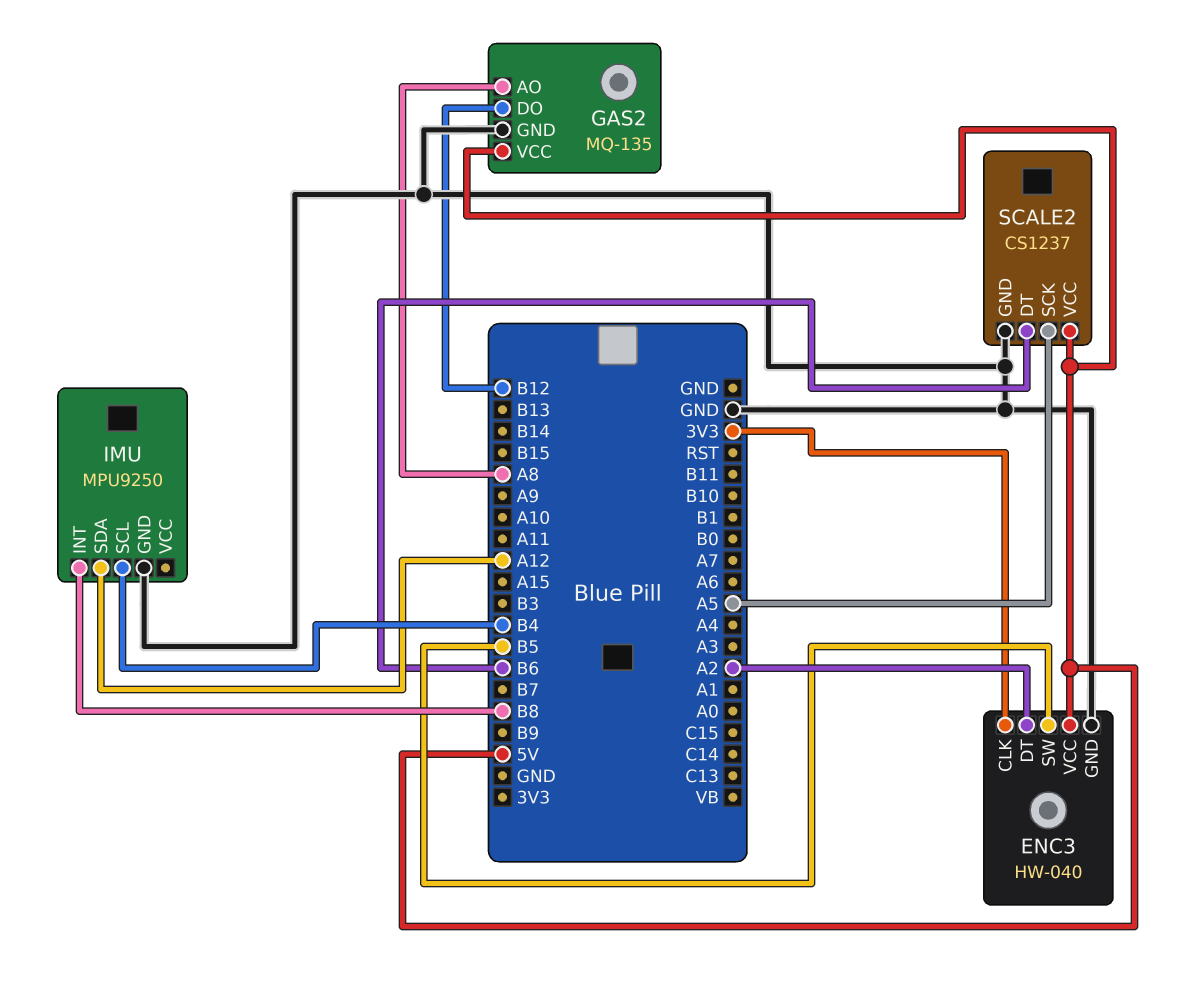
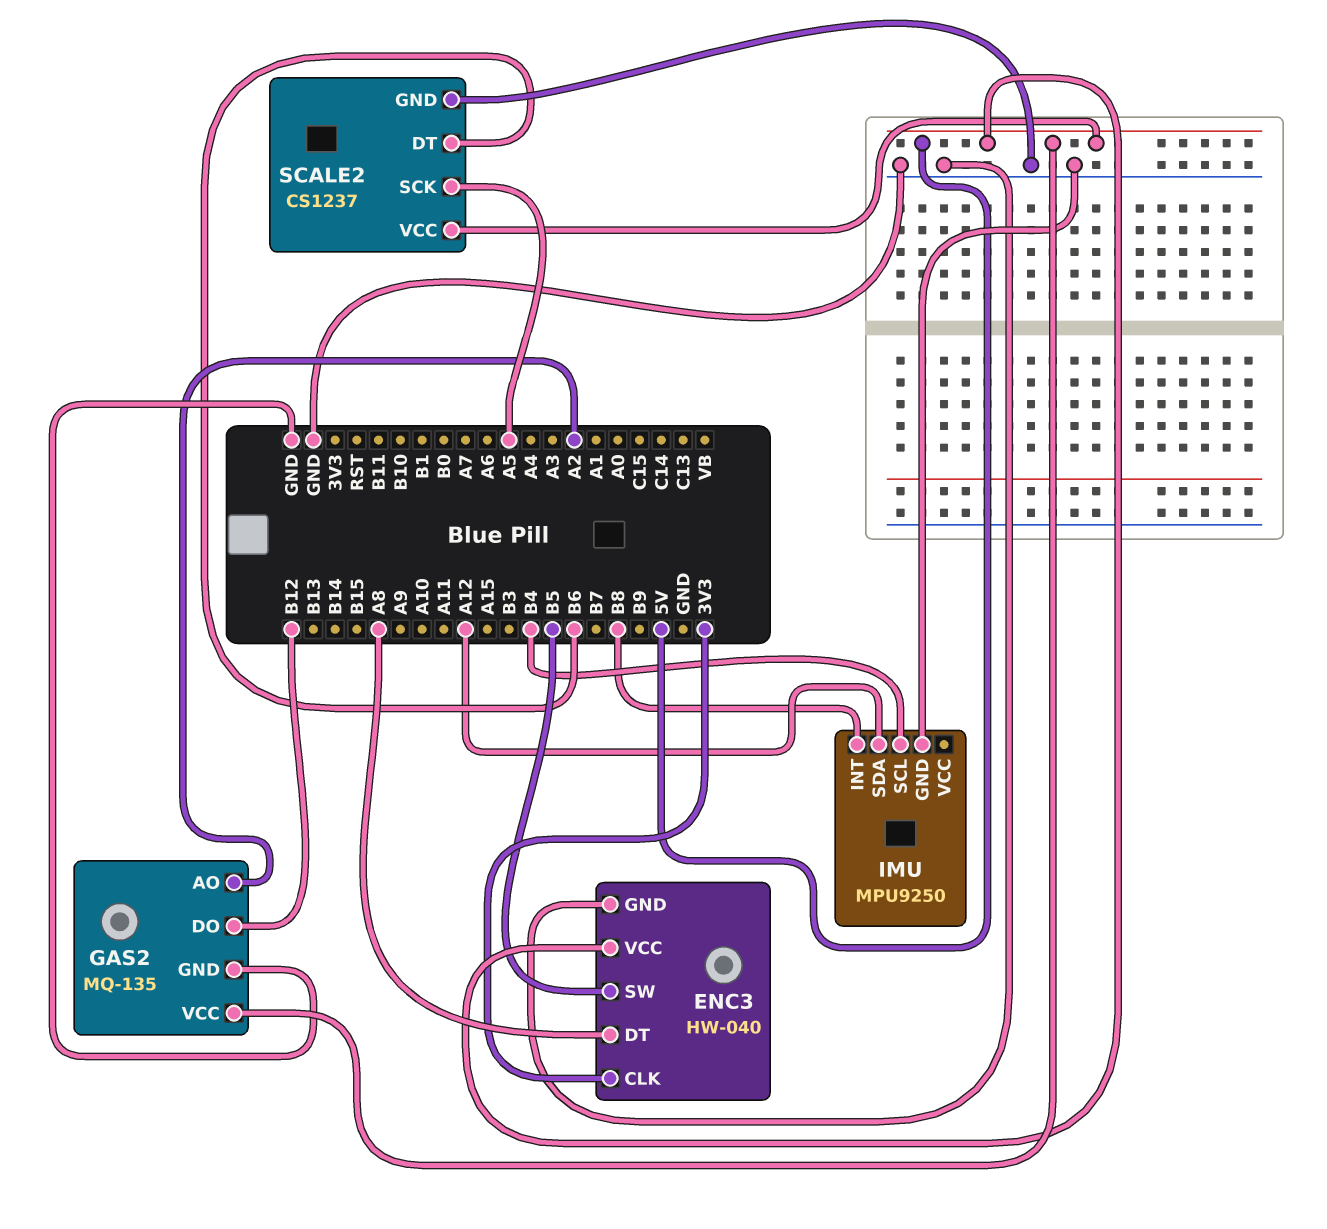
ENC3 pin DT: A2 -> A8
GAS2 pin AO: A8 -> A2

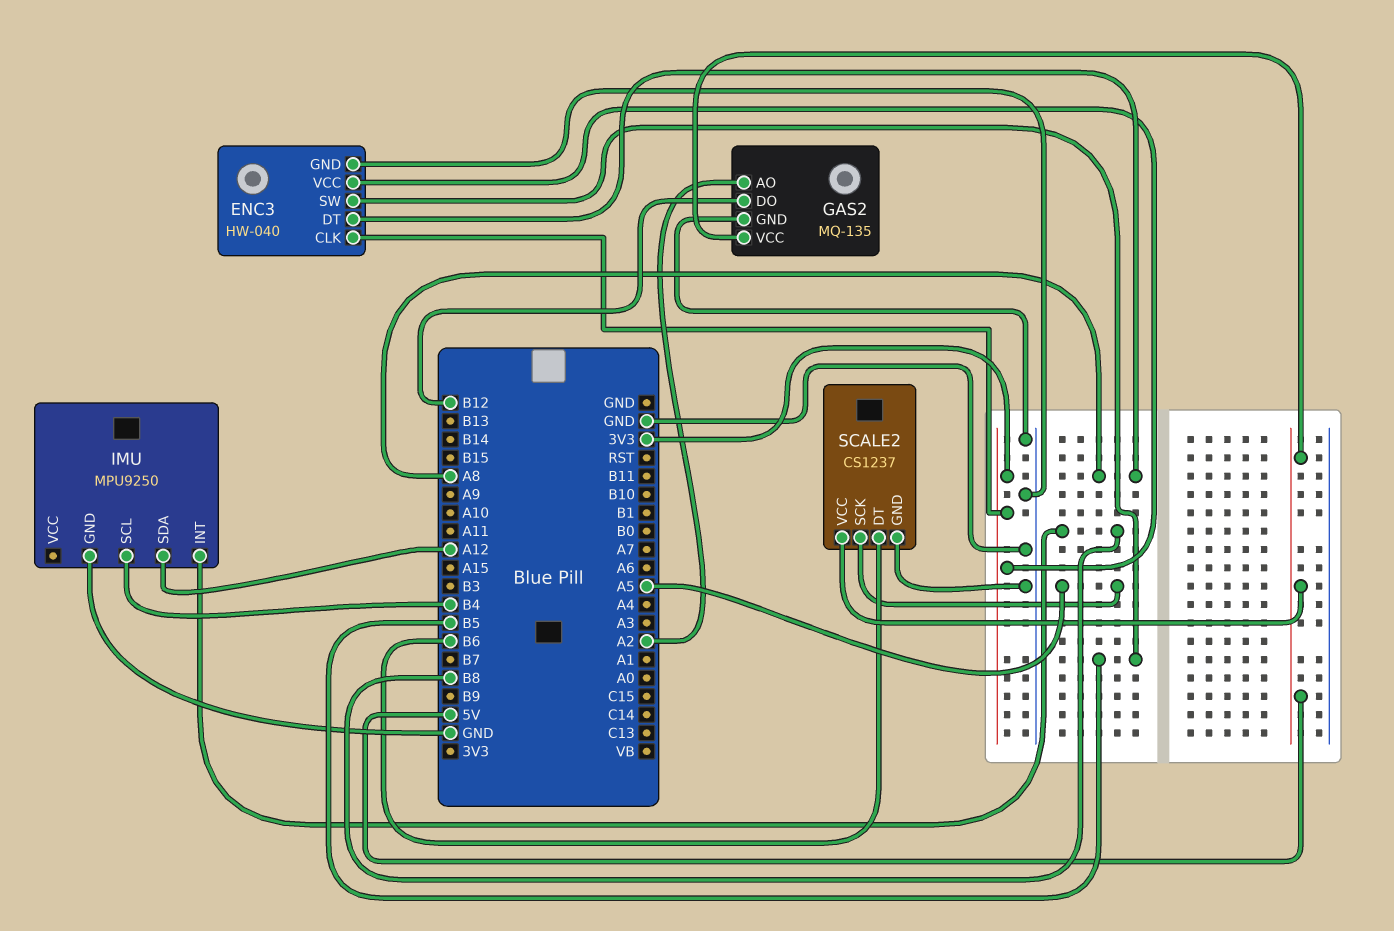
ENC3 pin VCC: 5V -> 3V3

